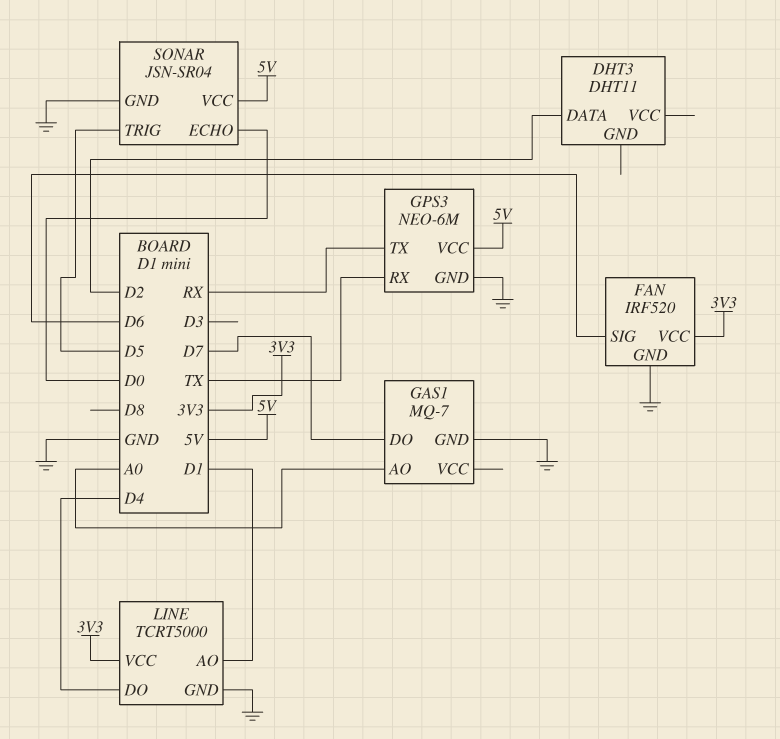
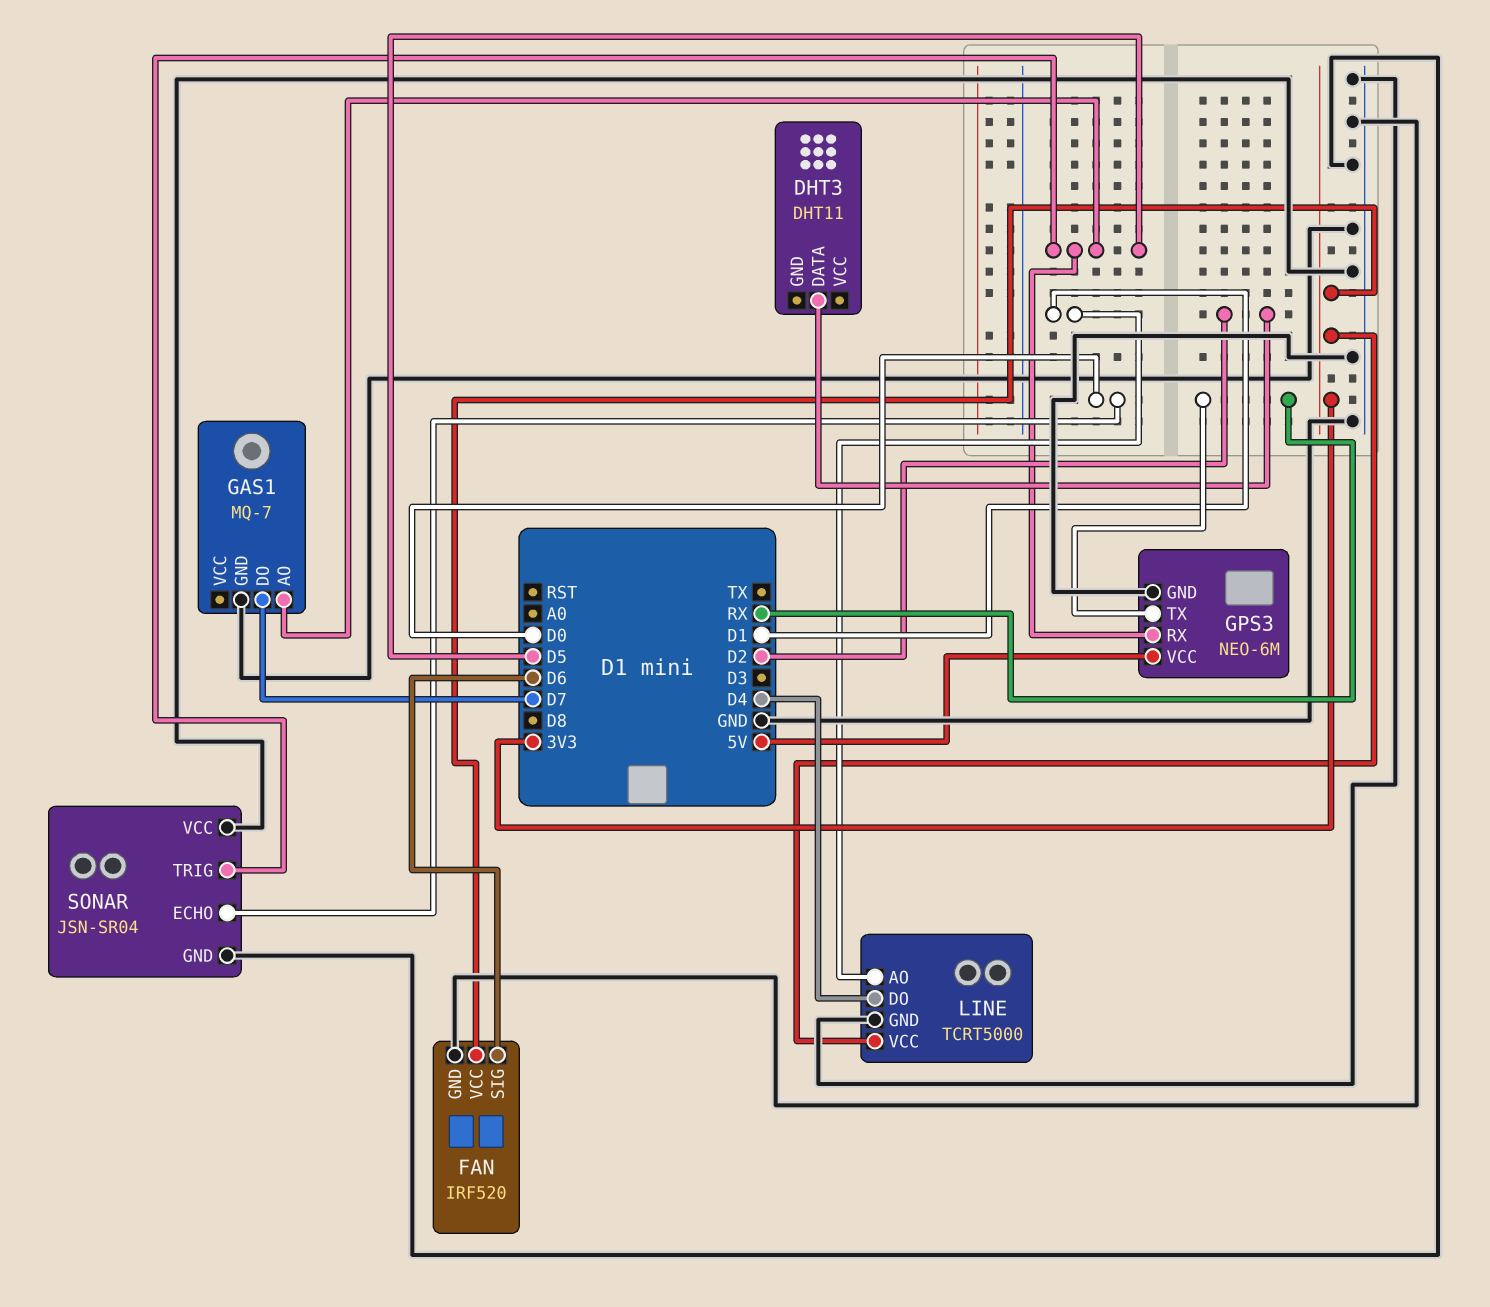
GAS1 pin AO: A0 -> D5
GPS3 pin RX: TX -> D5
SONAR pin VCC: 5V -> GND

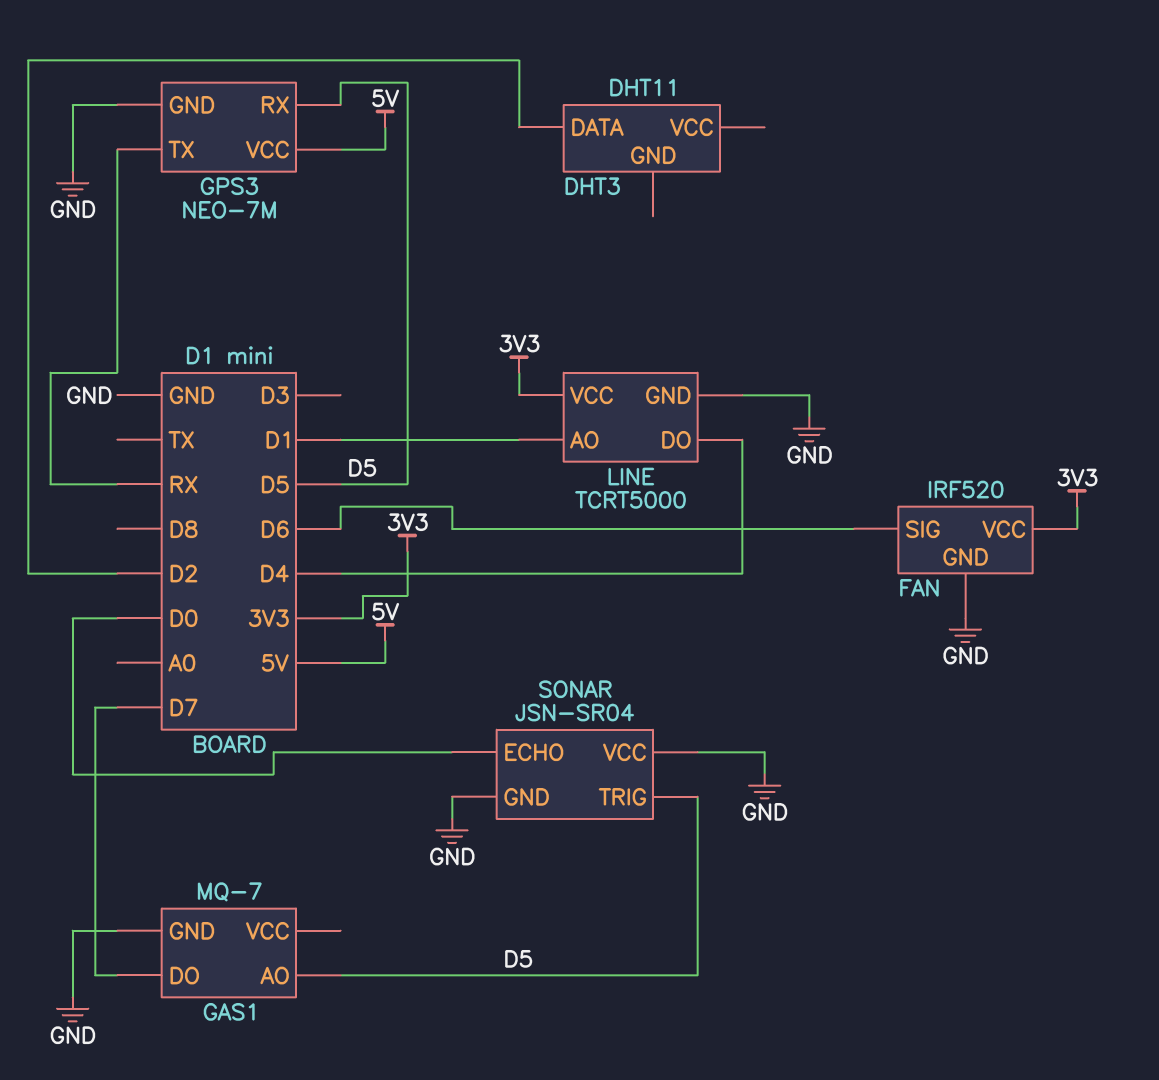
GPS3: NEO-6M -> NEO-7M

